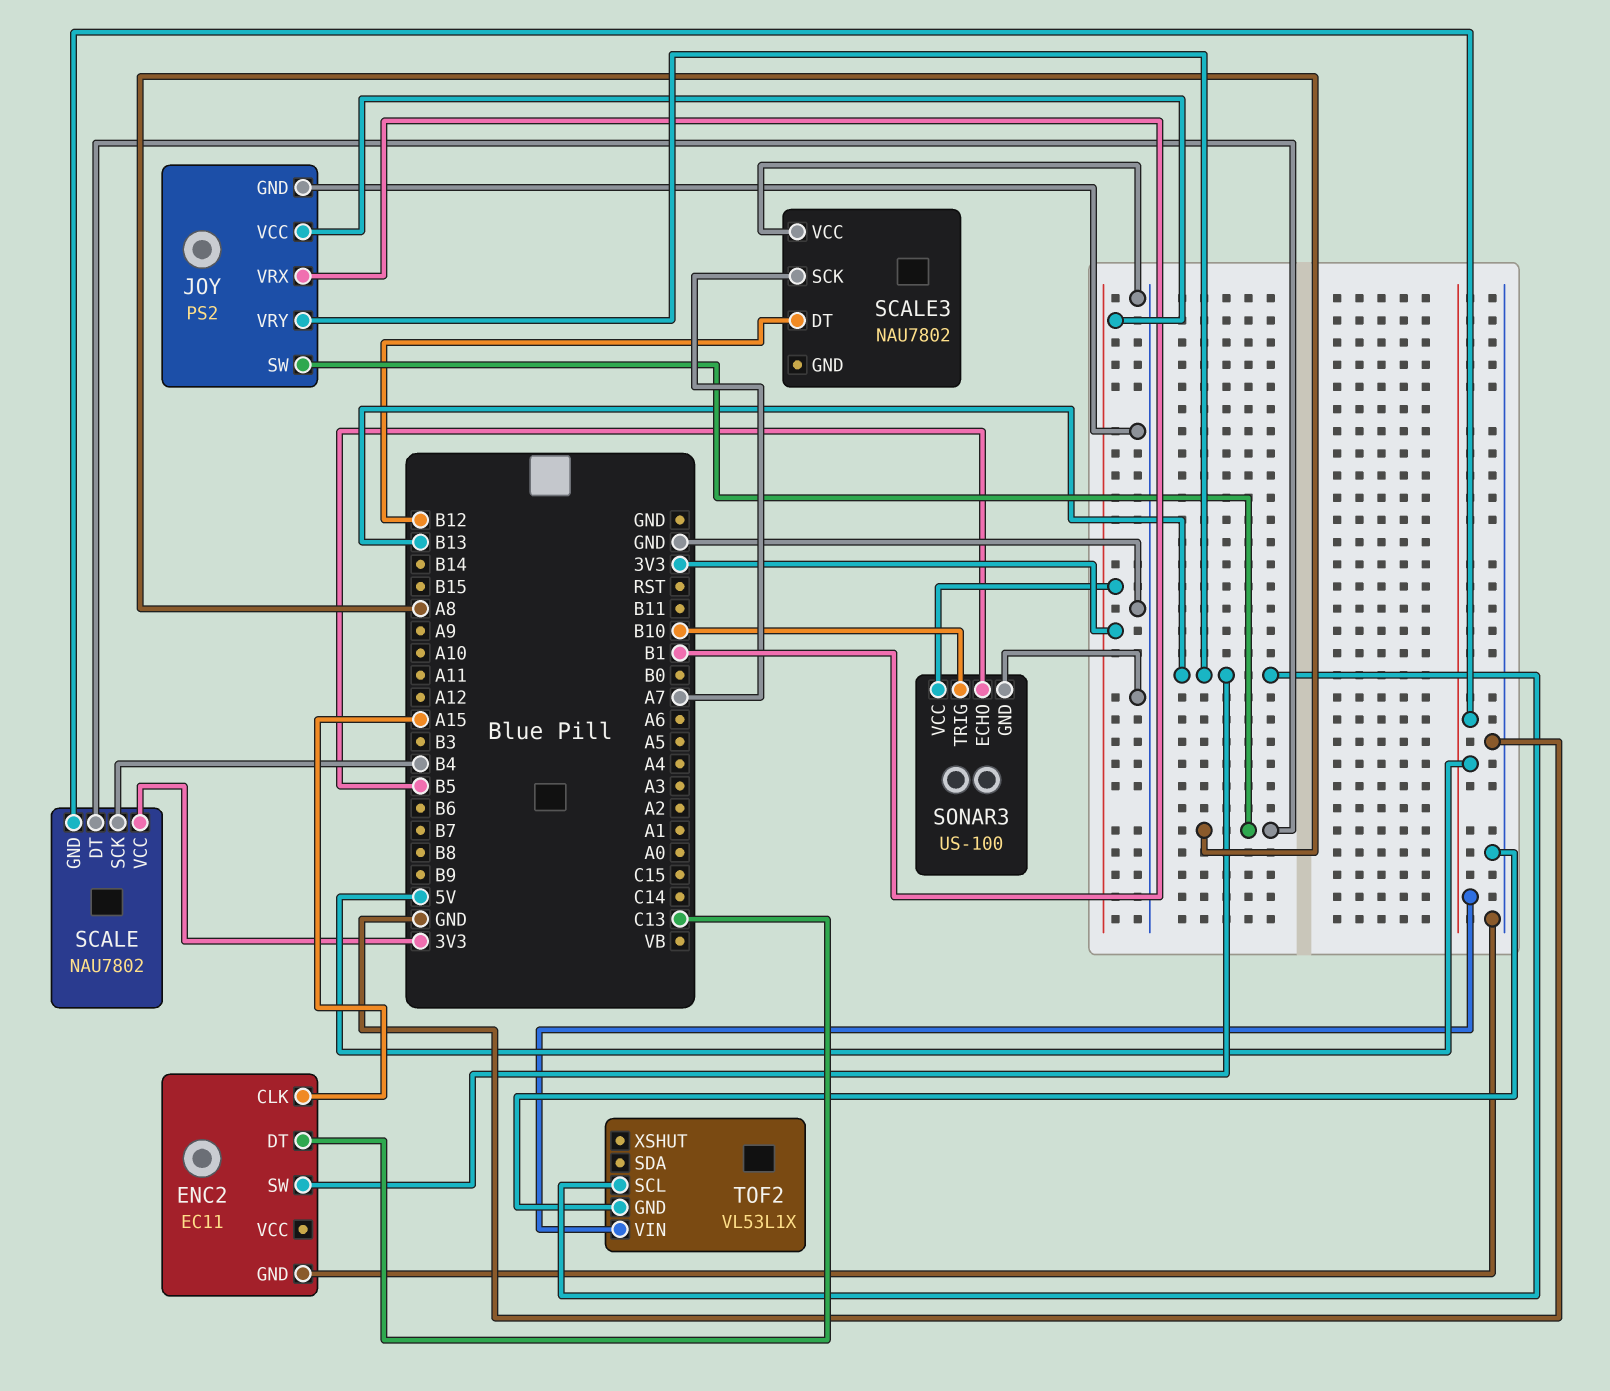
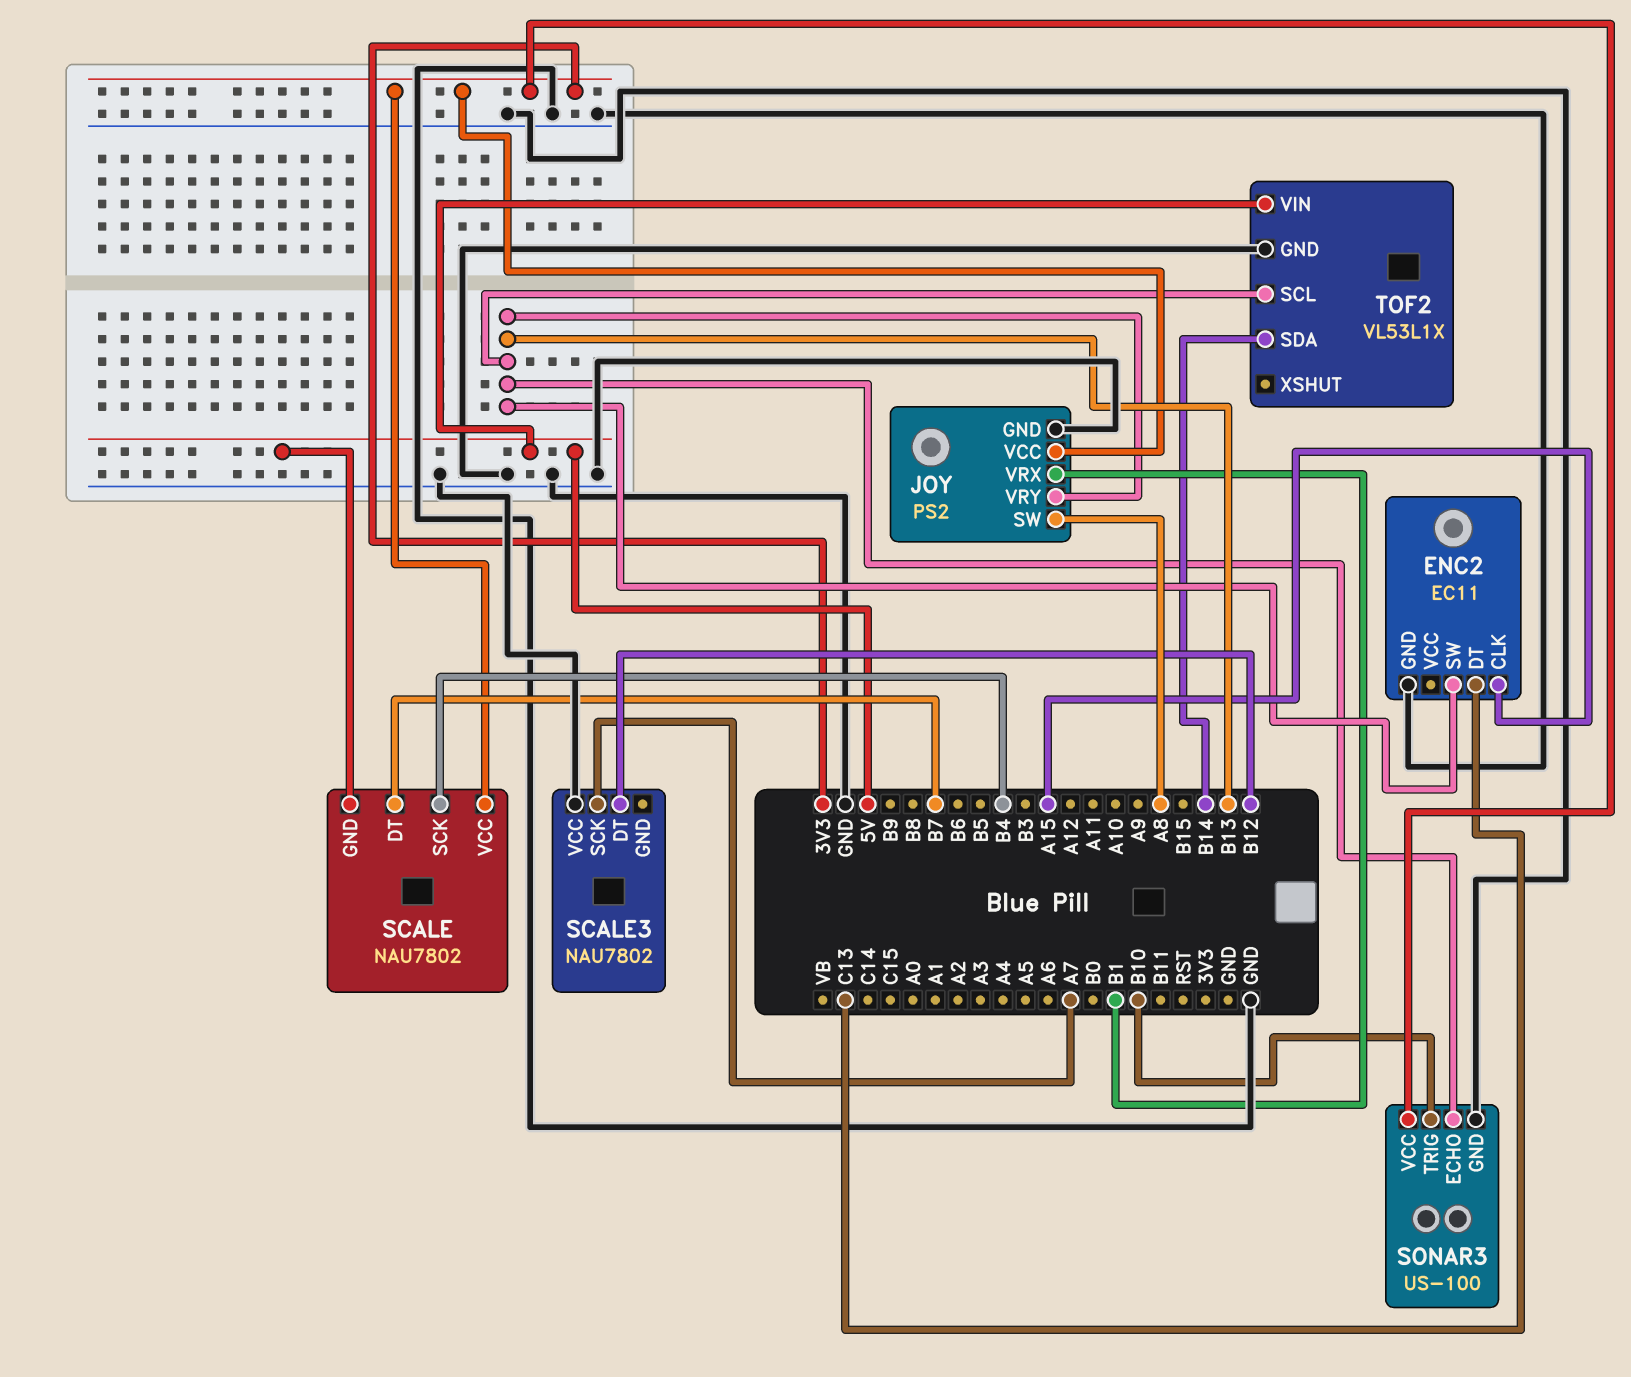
SCALE pin DT: A8 -> B7
SONAR3 pin ECHO: B5 -> B13
TOF2 pin SDA: none -> B14

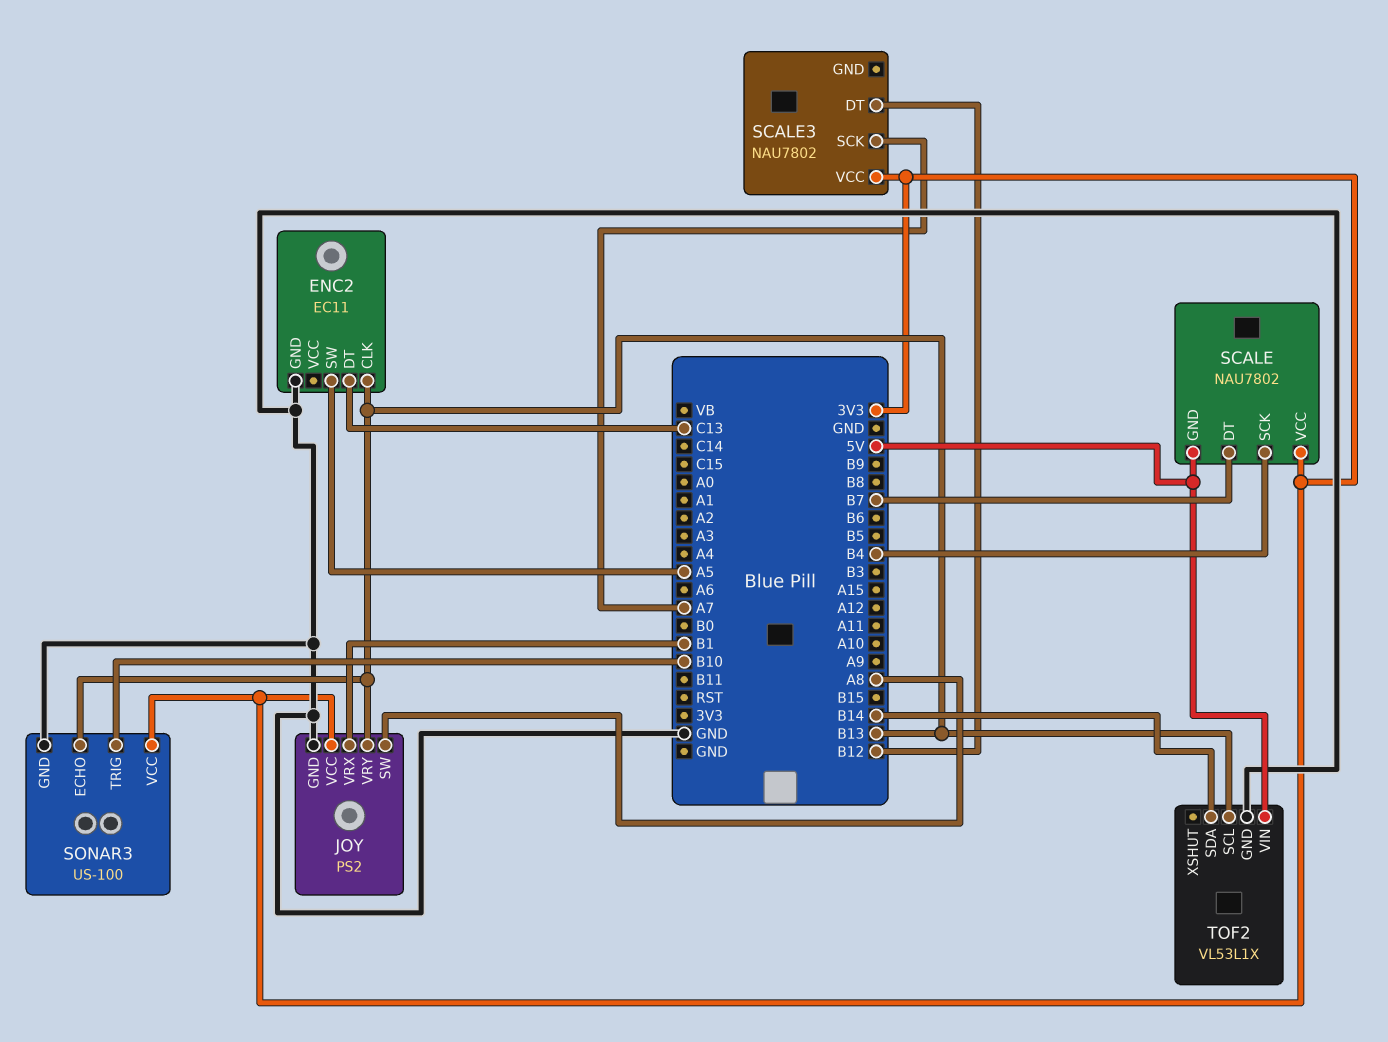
ENC2 pin CLK: A15 -> B13
ENC2 pin SW: B13 -> A5
SCALE3 pin VCC: GND -> 3V3

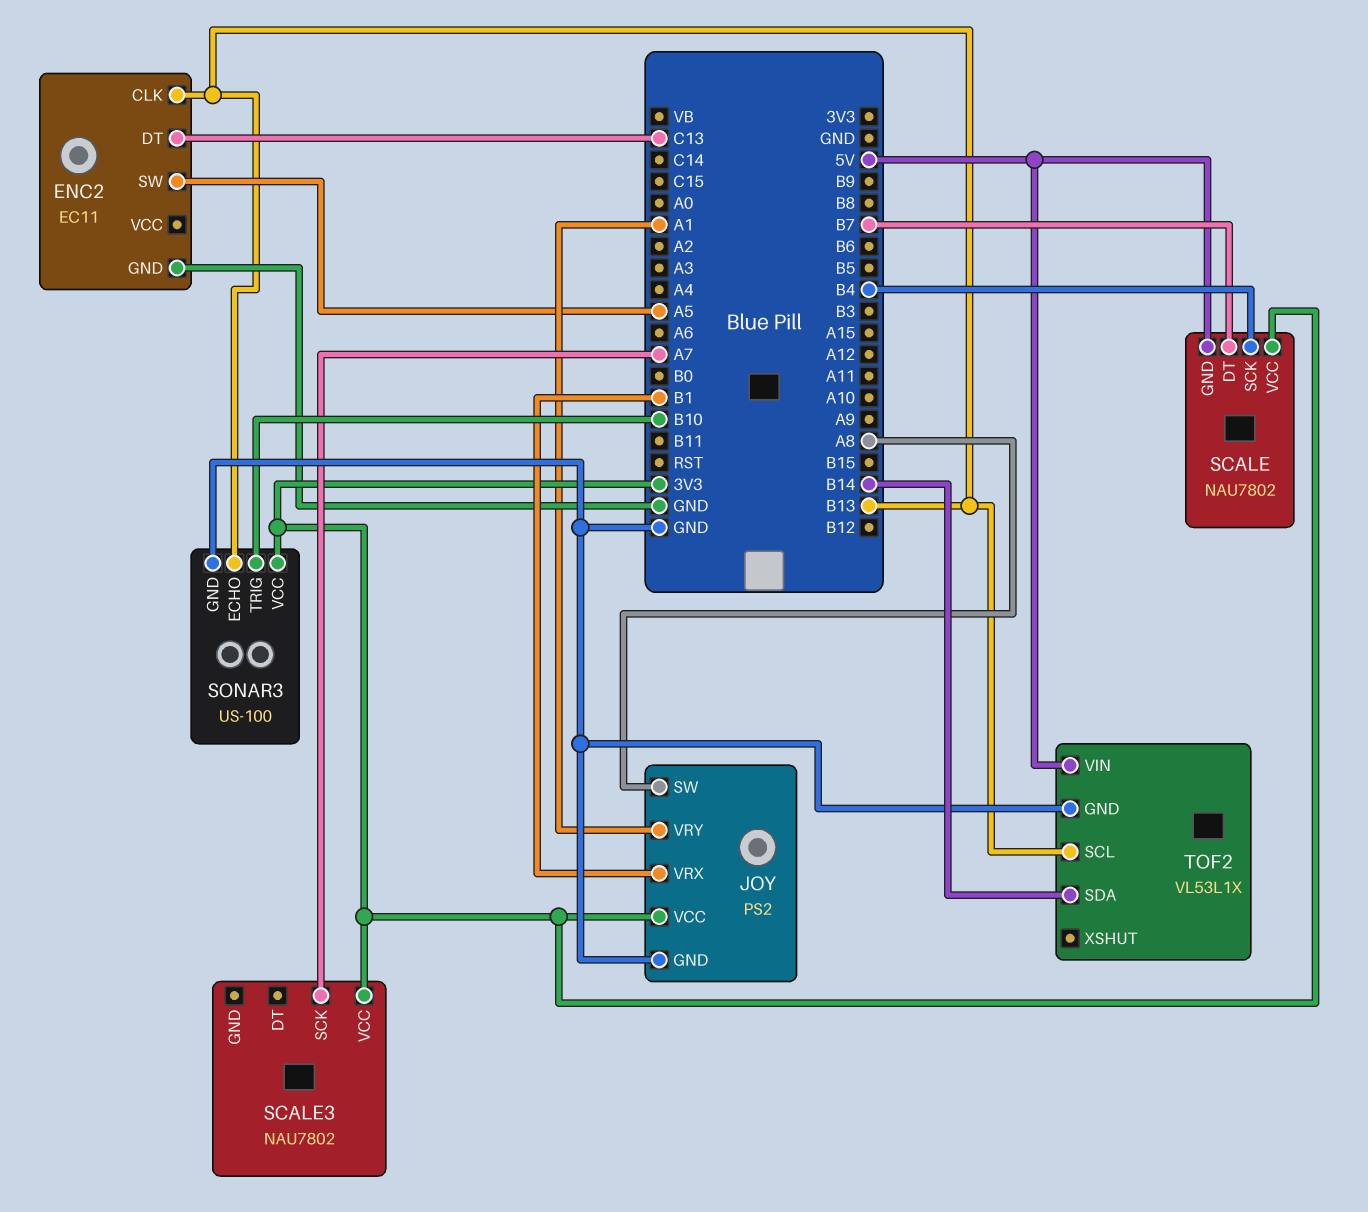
JOY pin VRY: B13 -> A1
SCALE3 pin DT: B12 -> none

